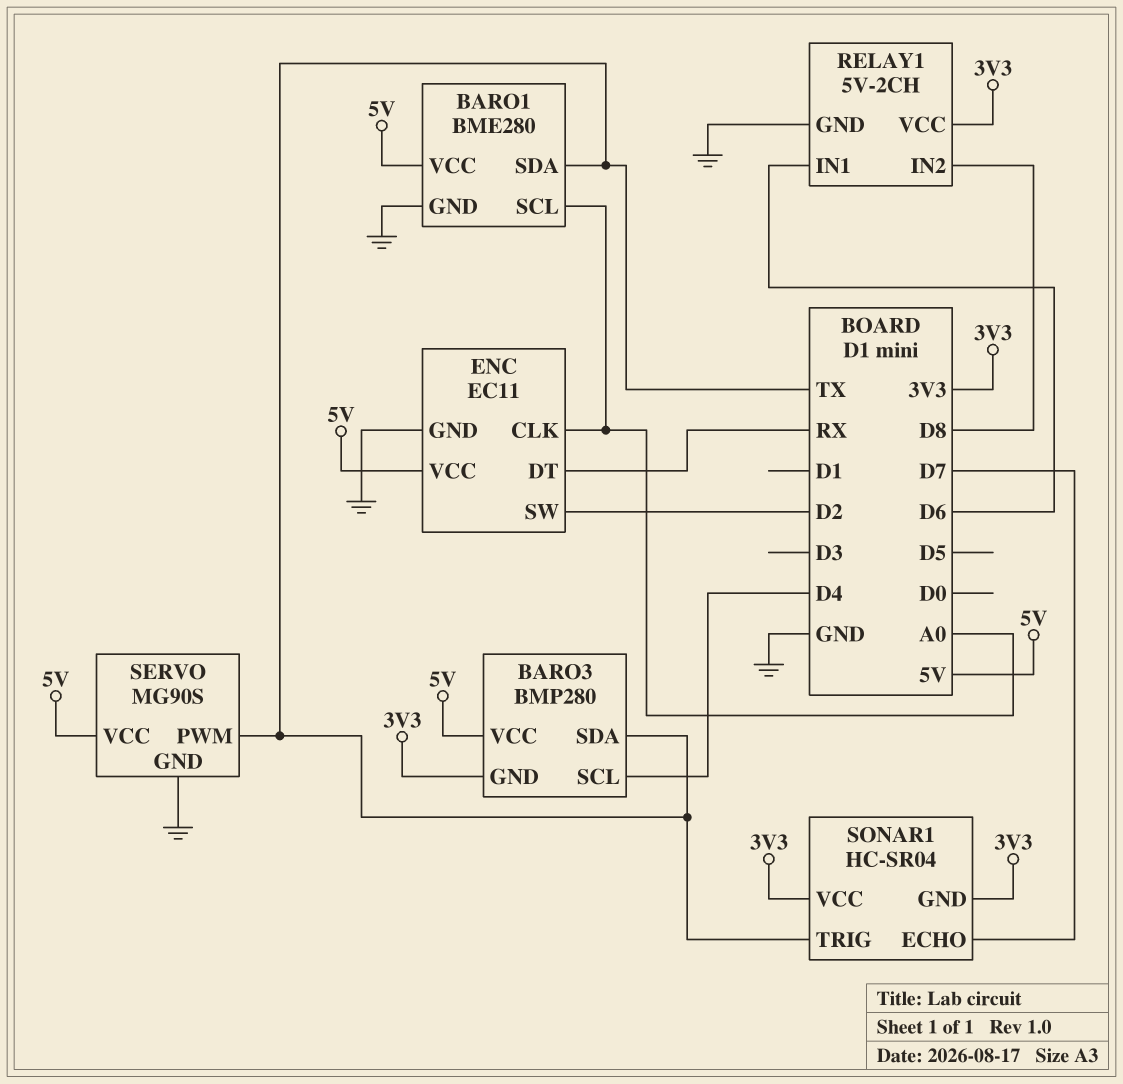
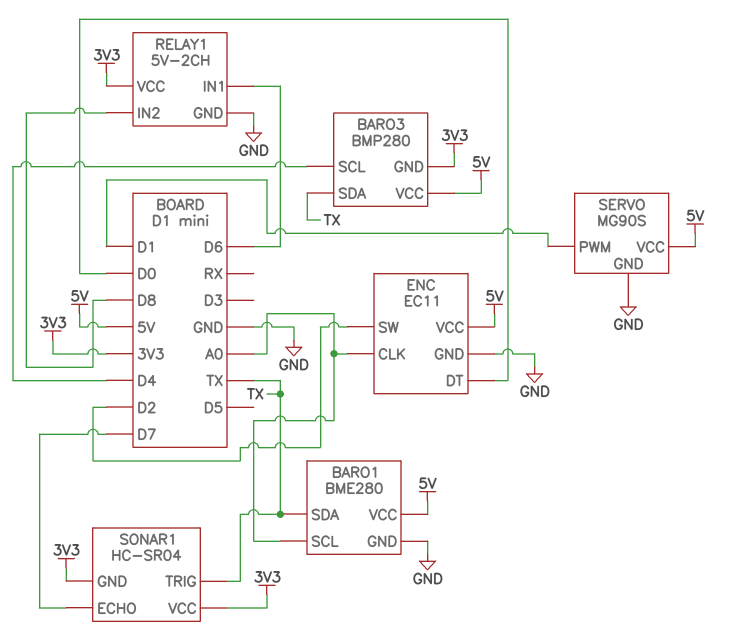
ENC pin DT: RX -> D0
SERVO pin PWM: TX -> D1

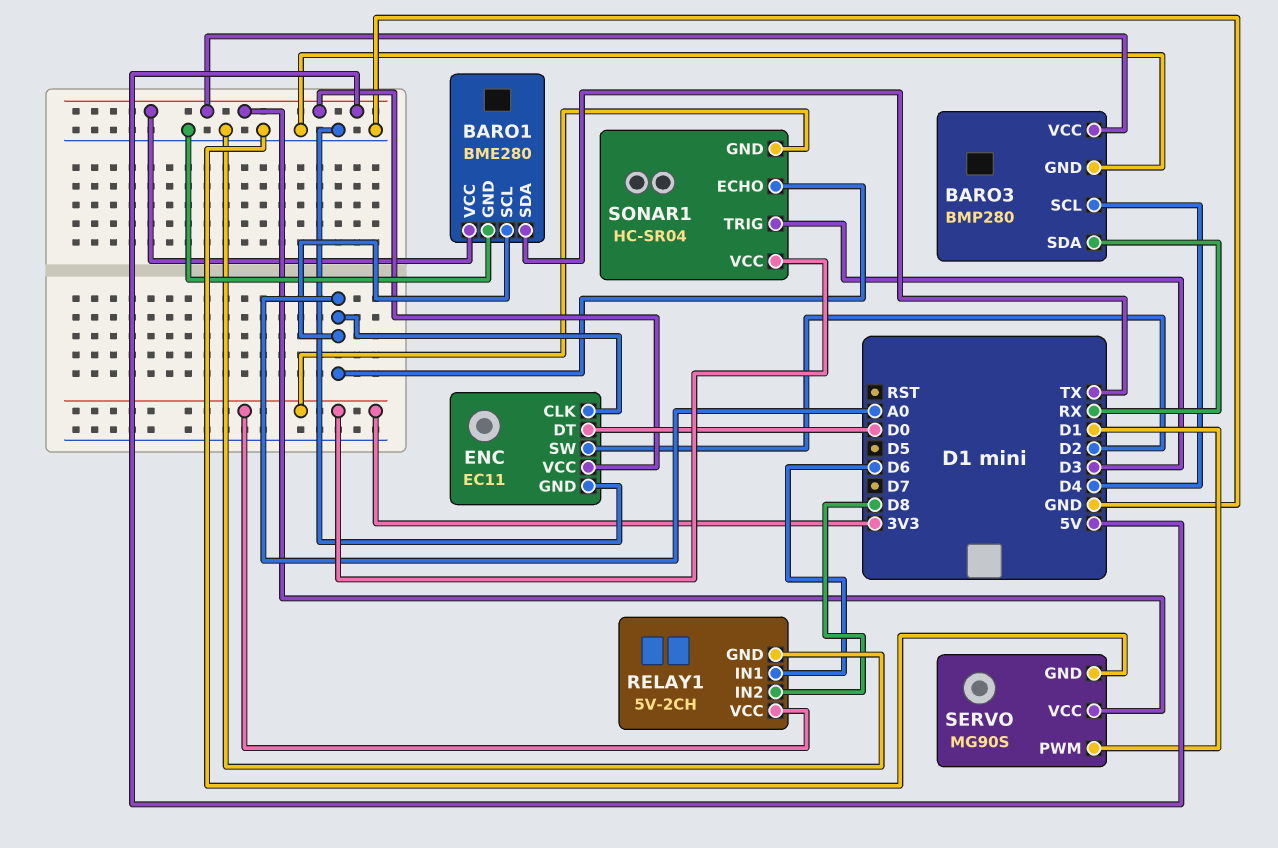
BARO3 pin GND: 3V3 -> GND
BARO3 pin SDA: TX -> RX
SONAR1 pin ECHO: D7 -> A0
SONAR1 pin TRIG: TX -> D3

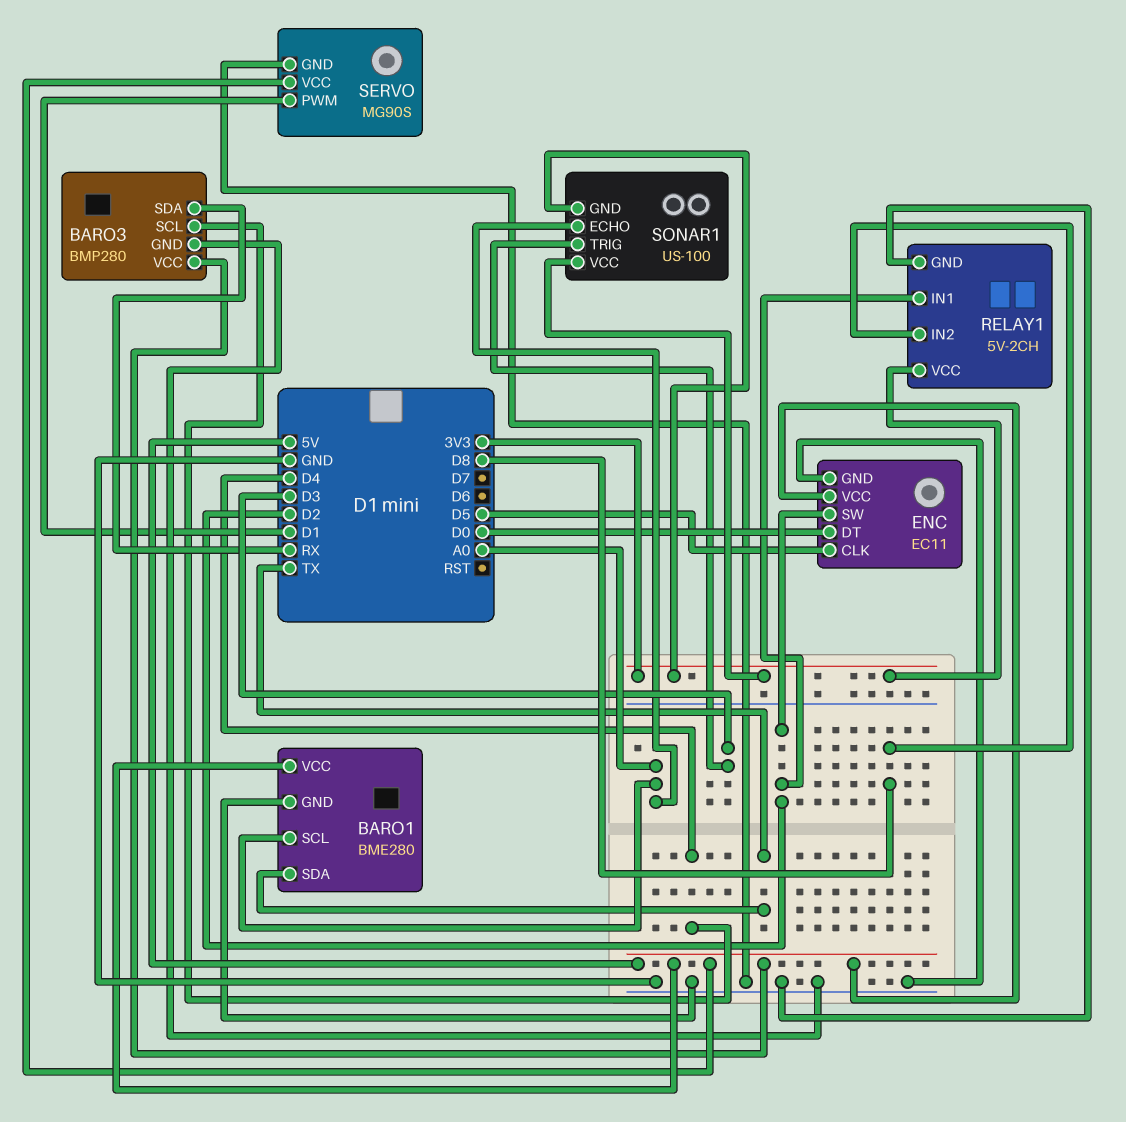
ENC pin CLK: A0 -> D5
RELAY1 pin IN1: D6 -> D2
SONAR1: HC-SR04 -> US-100

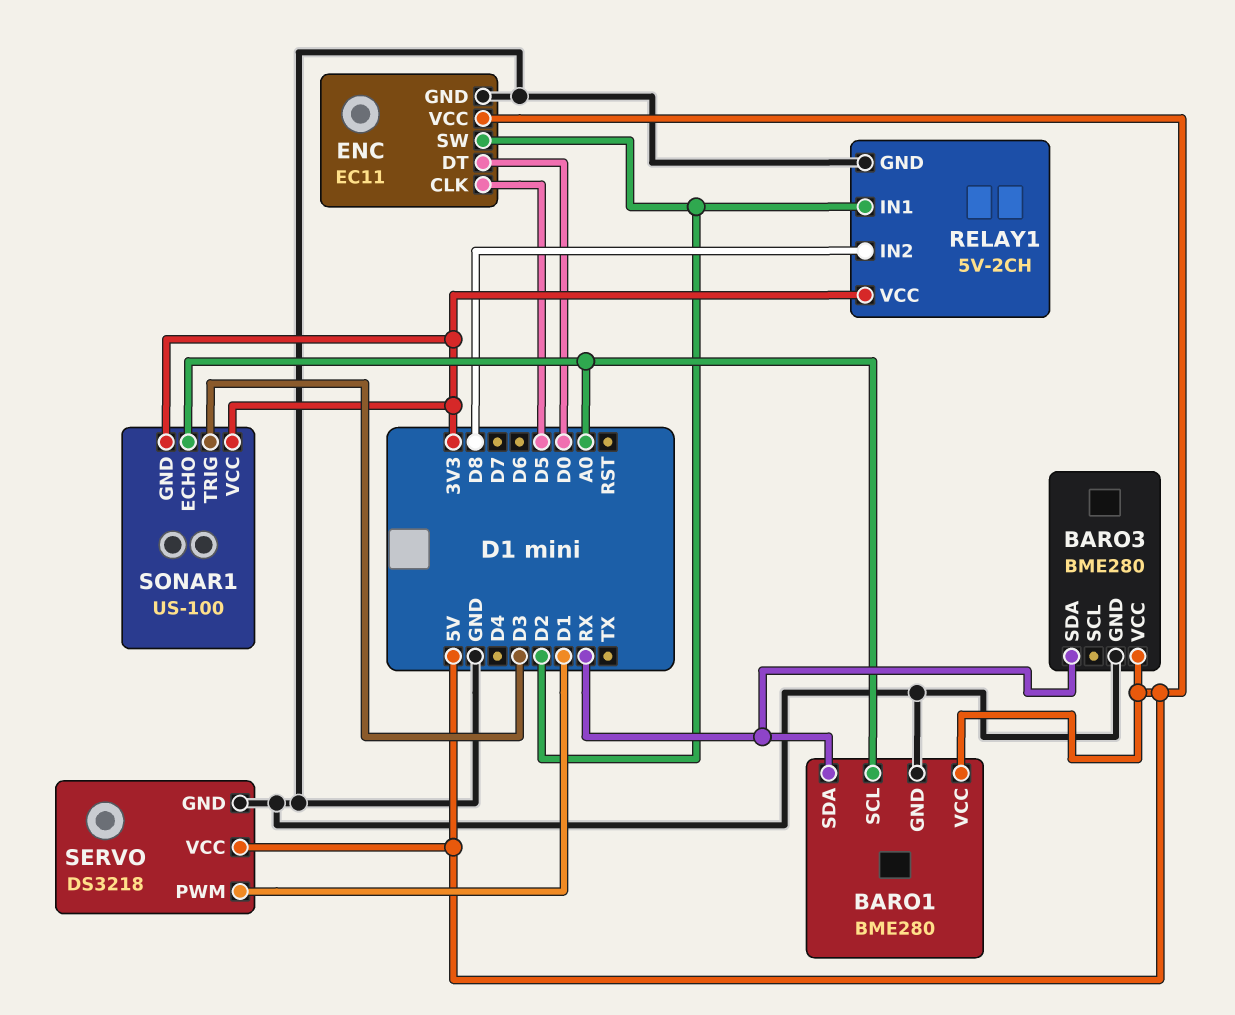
BARO1 pin SDA: TX -> RX
BARO3: BMP280 -> BME280
BARO3 pin SCL: D4 -> none
SERVO: MG90S -> DS3218

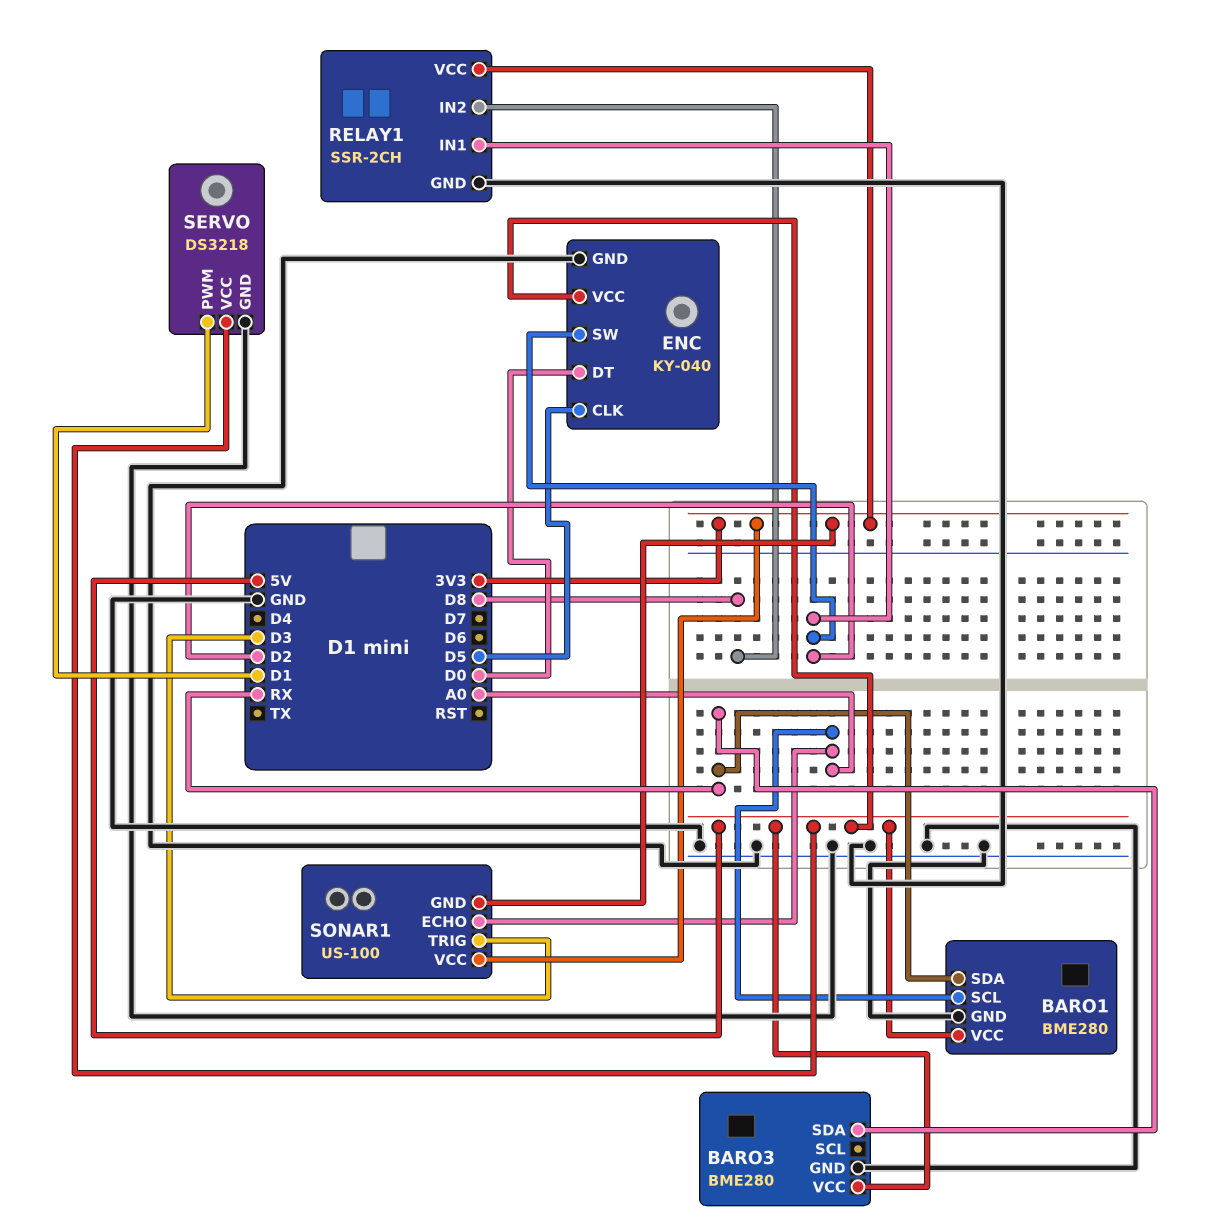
ENC: EC11 -> KY-040
RELAY1: 5V-2CH -> SSR-2CH

